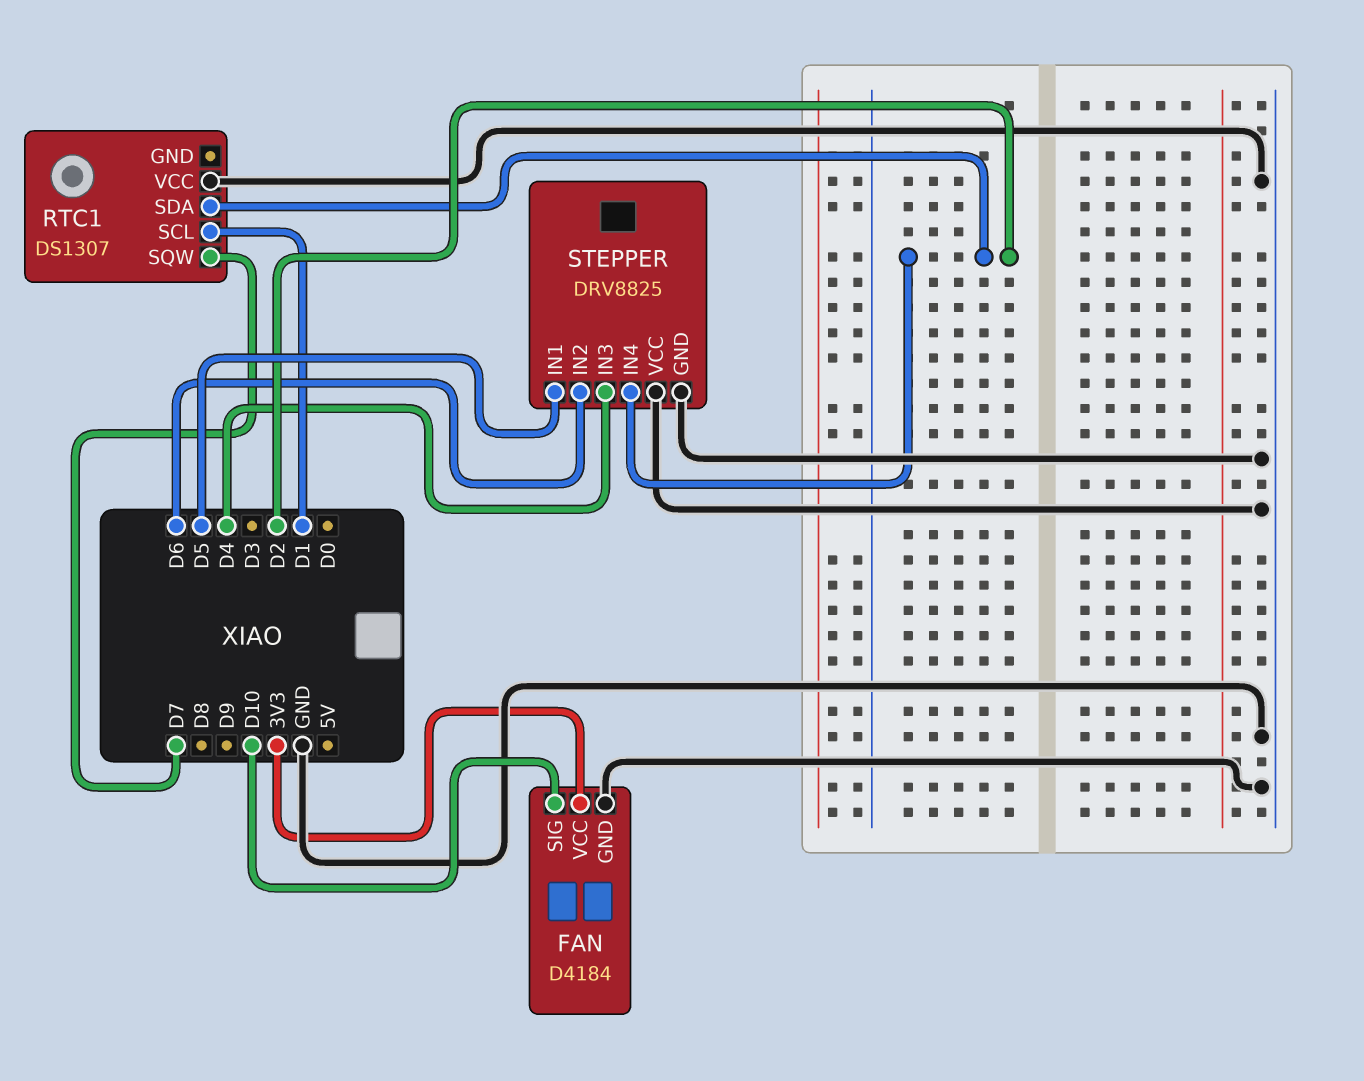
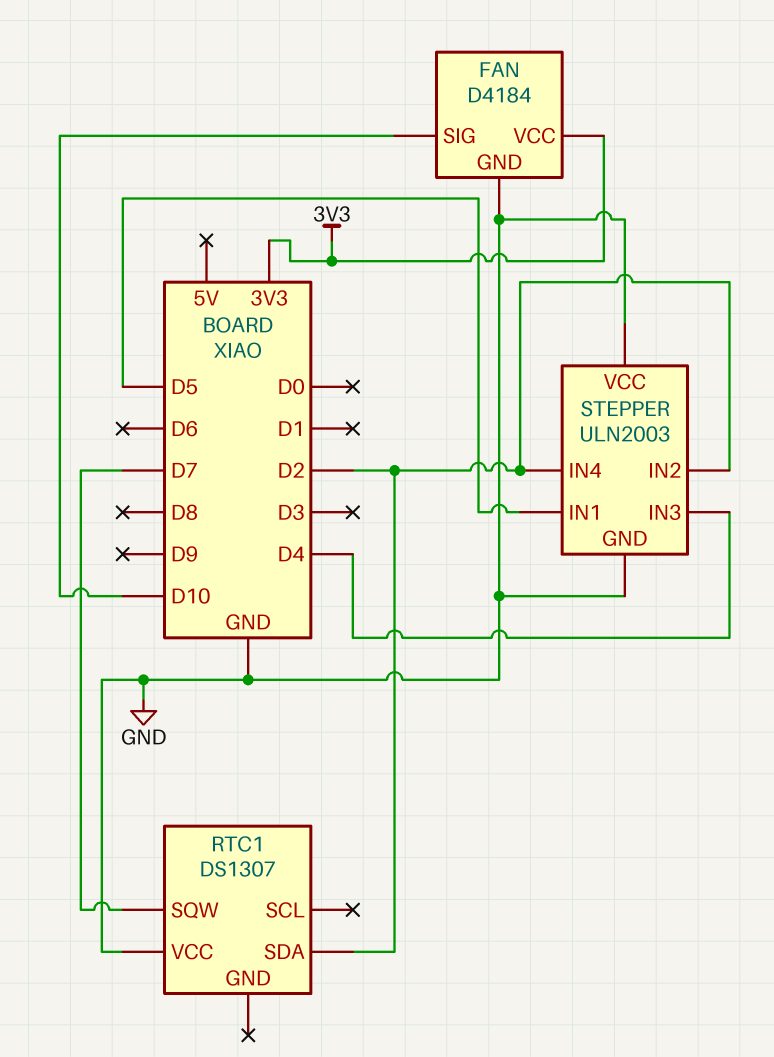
RTC1 pin SCL: D1 -> none
STEPPER: DRV8825 -> ULN2003
STEPPER pin IN2: D6 -> D2

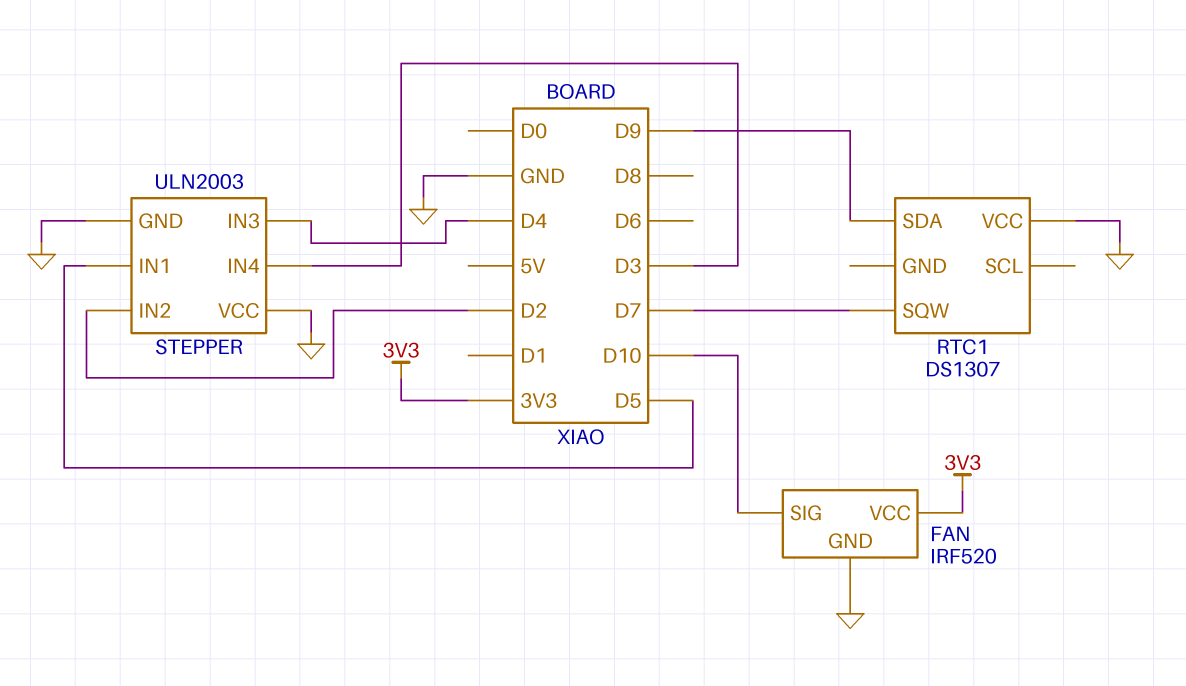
FAN: D4184 -> IRF520
RTC1 pin SDA: D2 -> D9
STEPPER pin IN4: D2 -> D3

